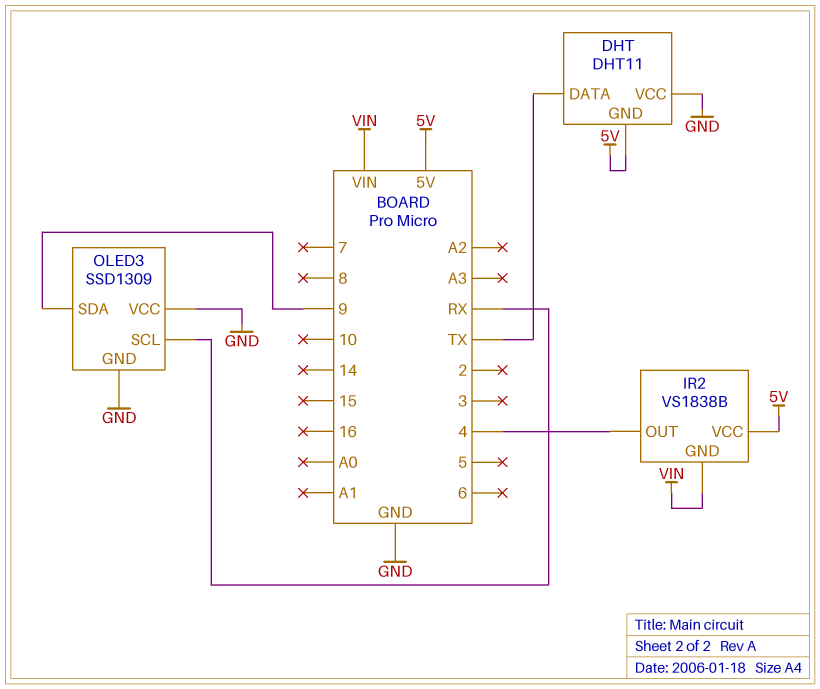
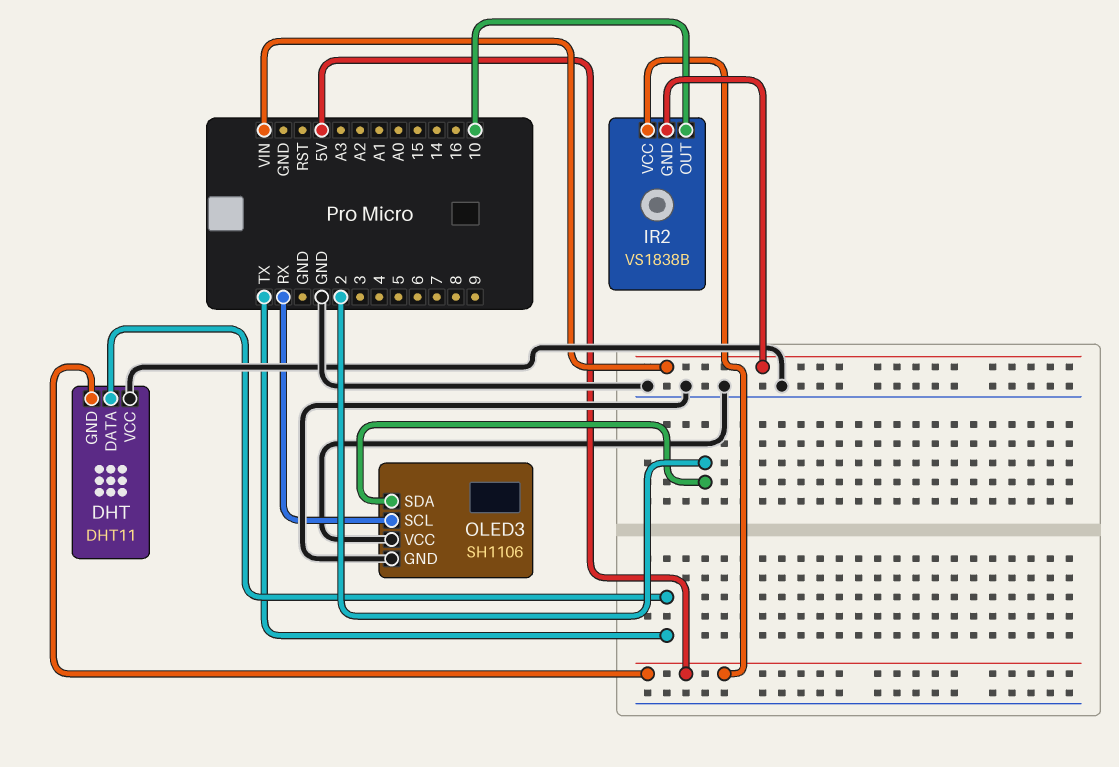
IR2 pin OUT: 4 -> 10
OLED3: SSD1309 -> SH1106
OLED3 pin SDA: 9 -> 2

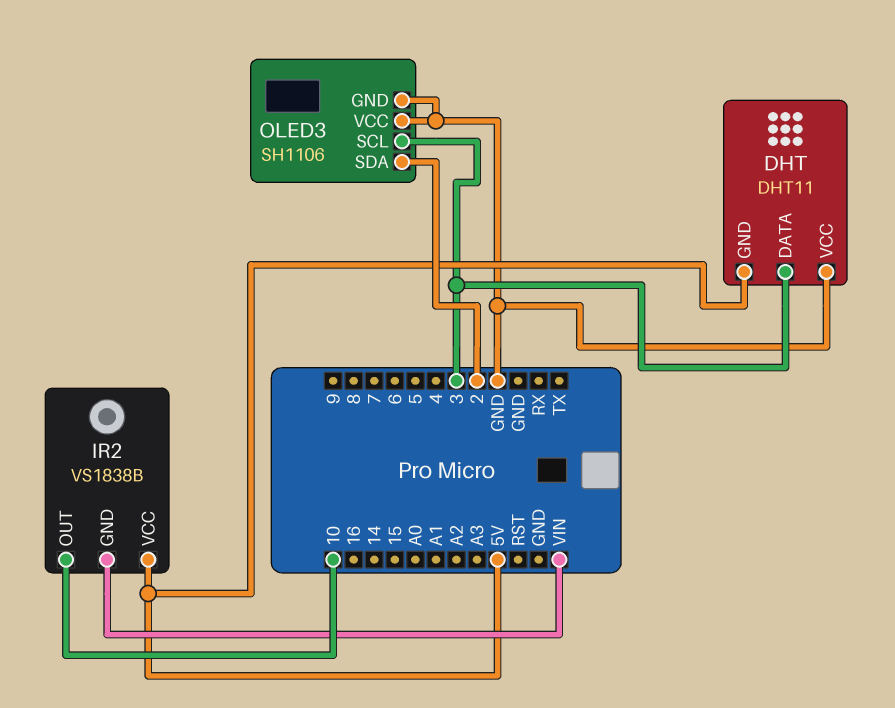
DHT pin DATA: TX -> 3
OLED3 pin SCL: RX -> 3

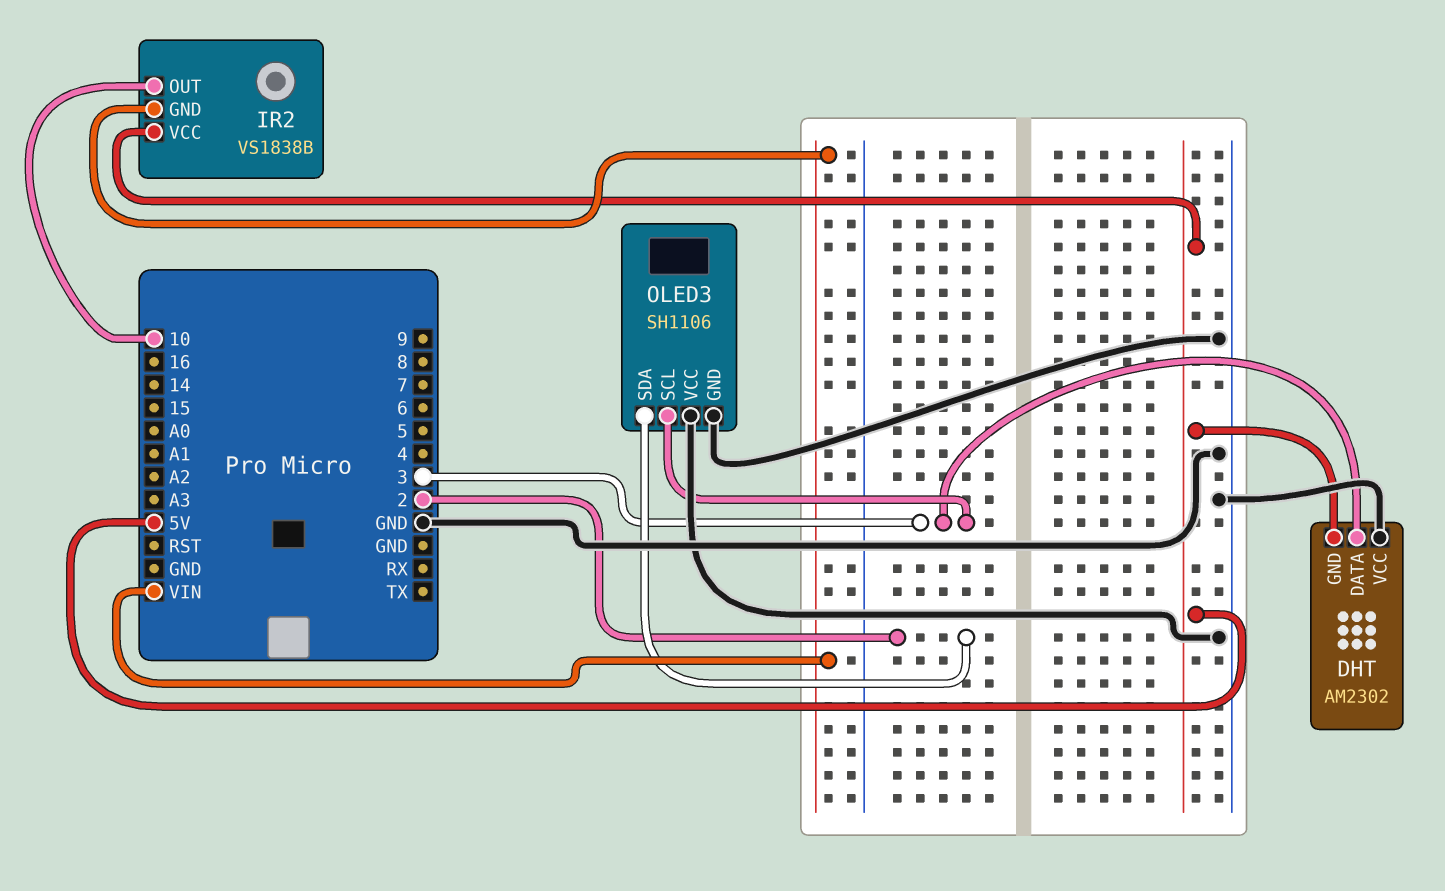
DHT: DHT11 -> AM2302

